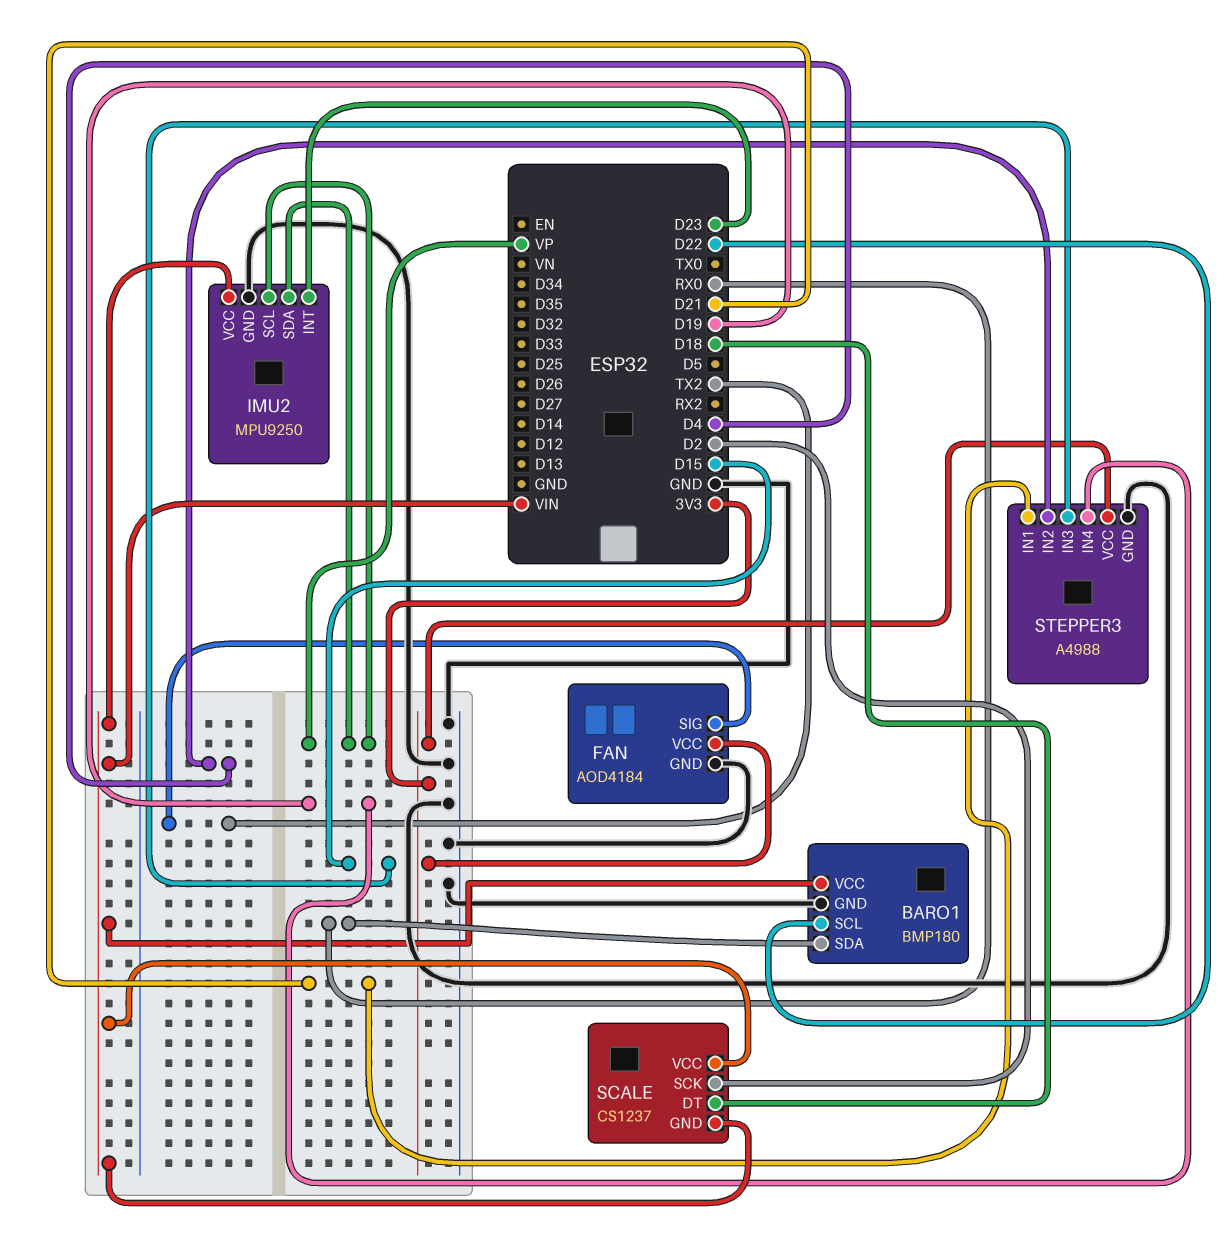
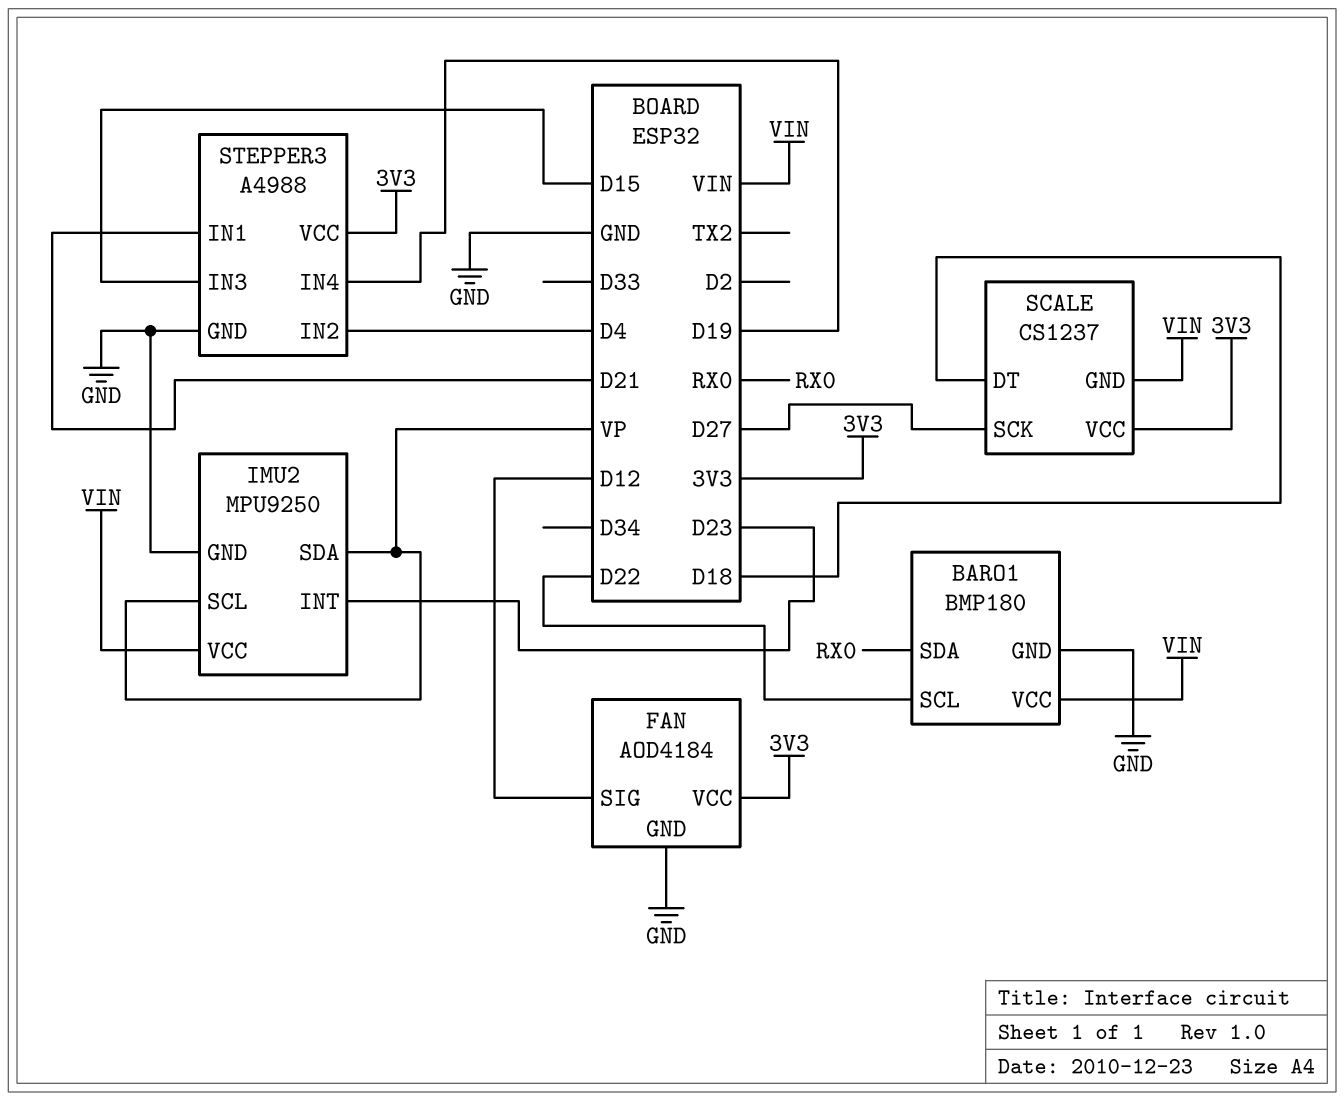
FAN pin SIG: TX2 -> D12
SCALE pin SCK: D2 -> D27
SCALE pin VCC: VIN -> 3V3

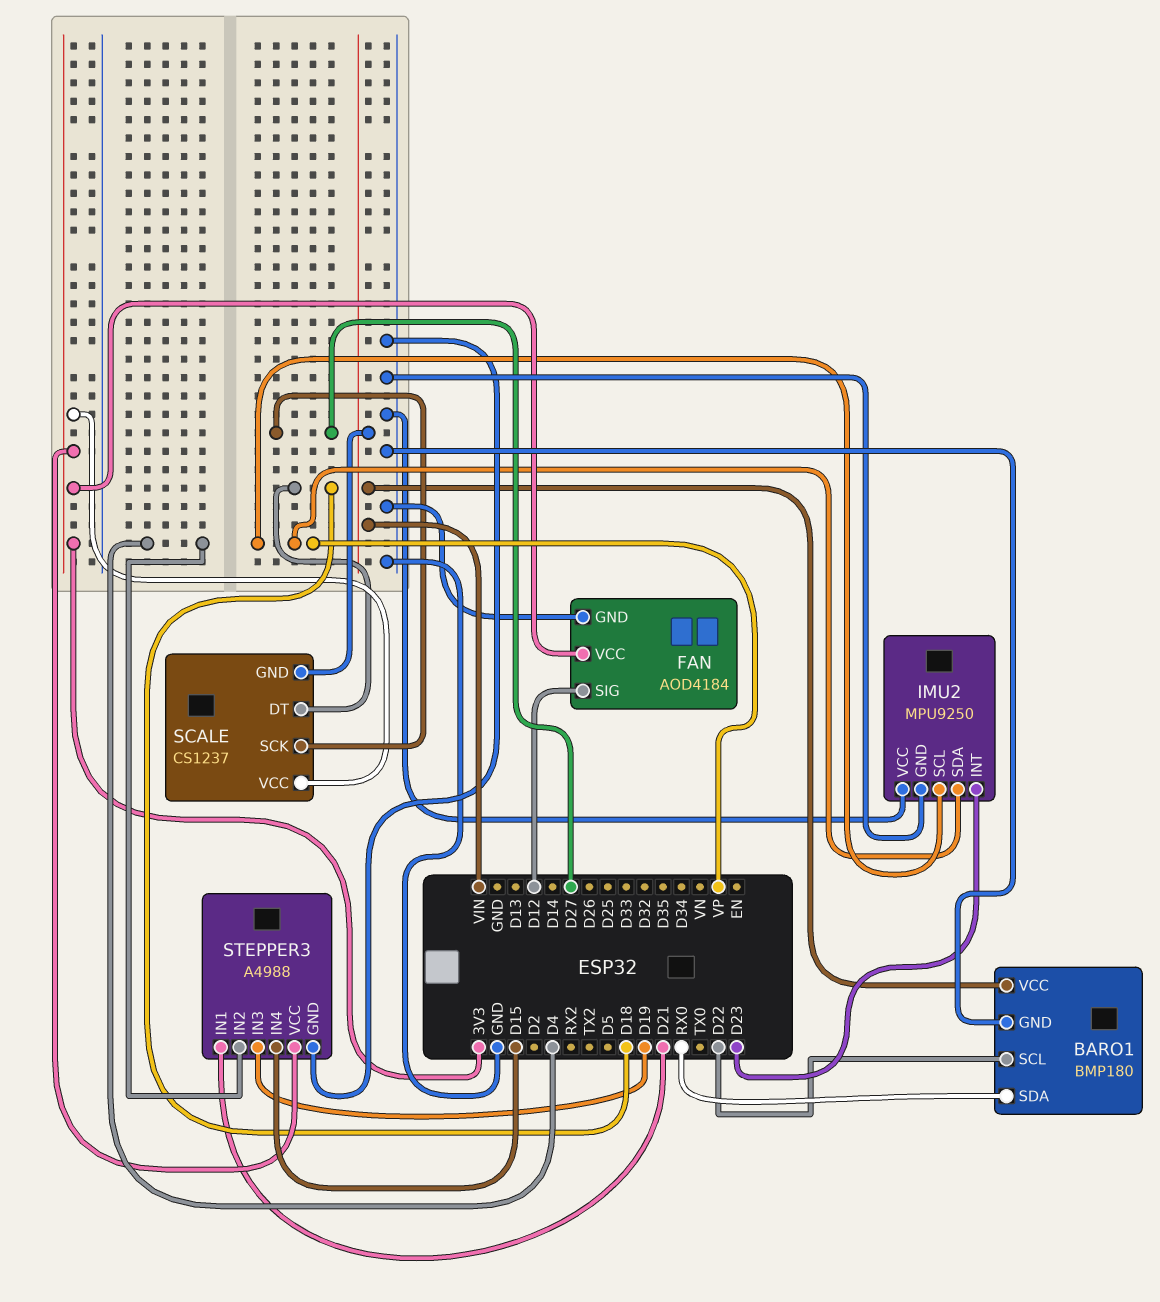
IMU2 pin VCC: VIN -> GND
STEPPER3 pin IN3: D15 -> D19
STEPPER3 pin IN4: D19 -> D15

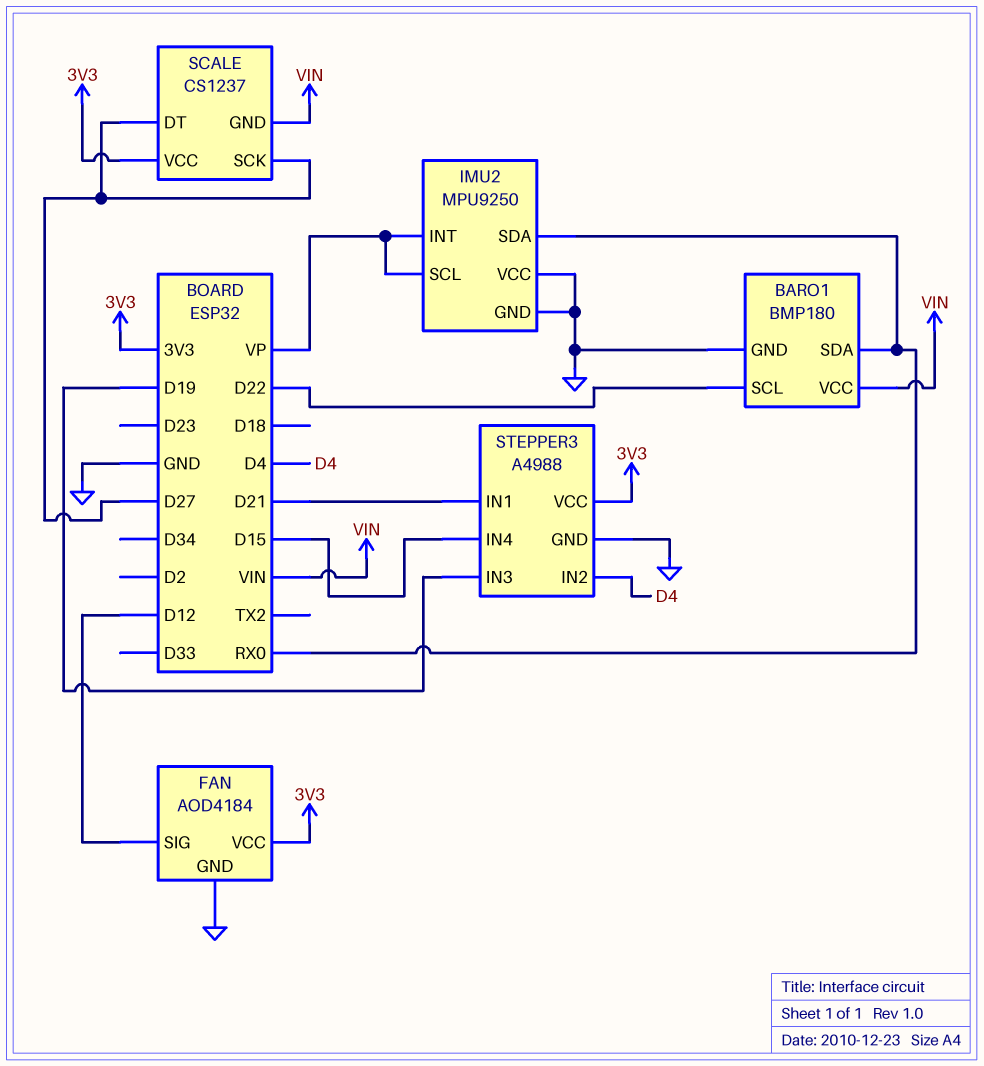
IMU2 pin INT: D23 -> VP
IMU2 pin SDA: VP -> RX0
SCALE pin DT: D18 -> D27

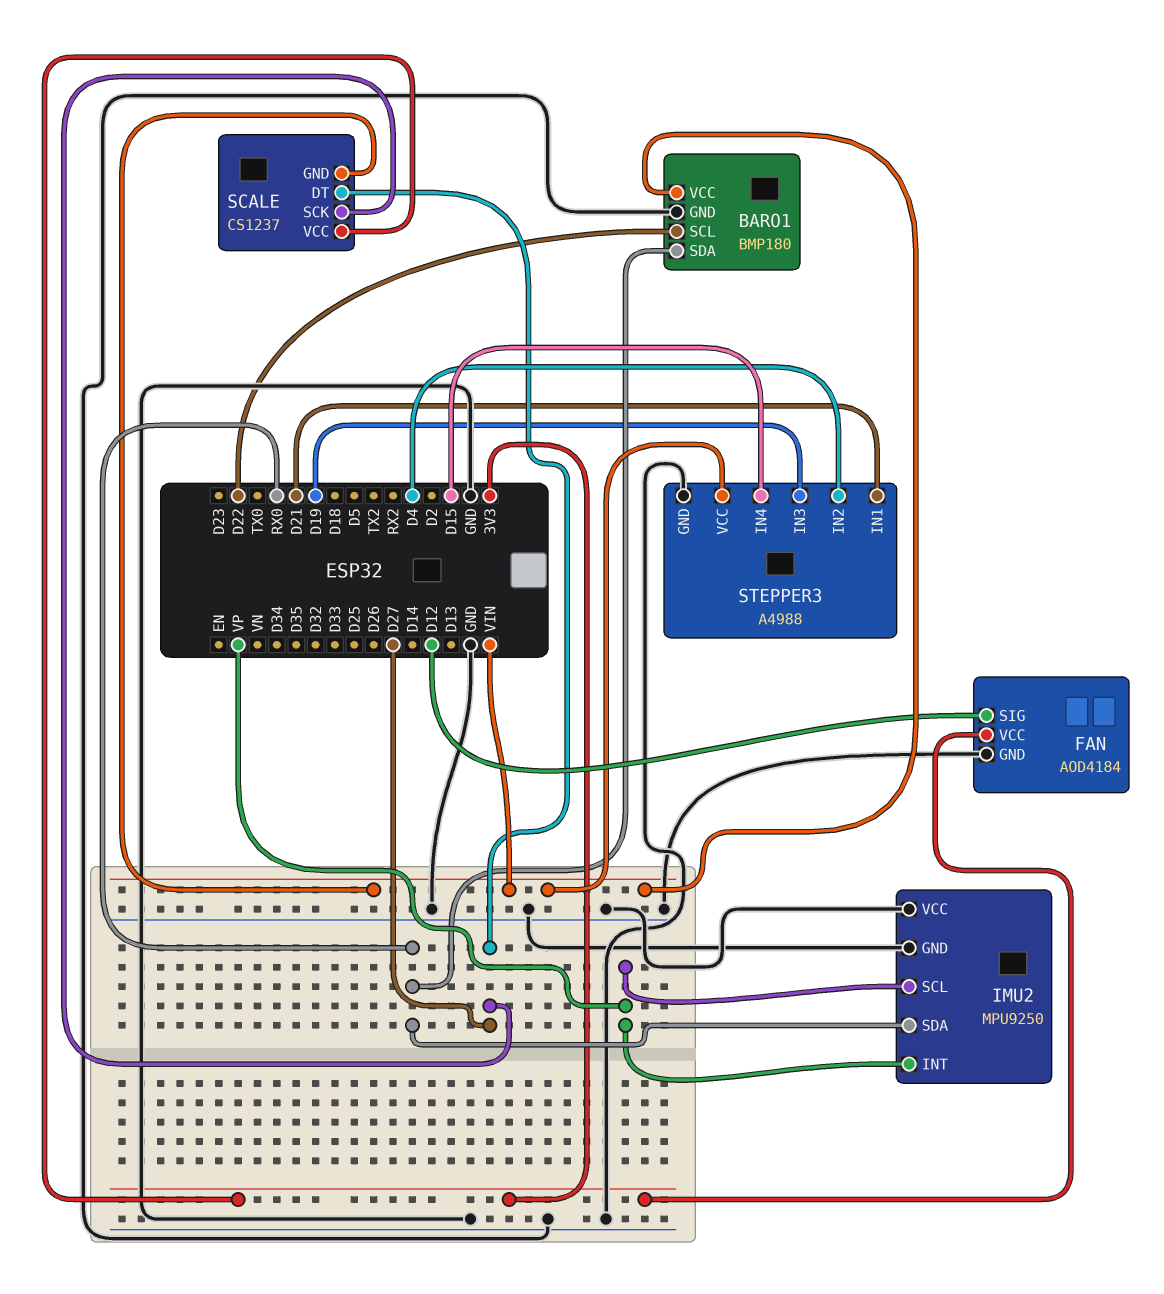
STEPPER3 pin VCC: 3V3 -> VIN

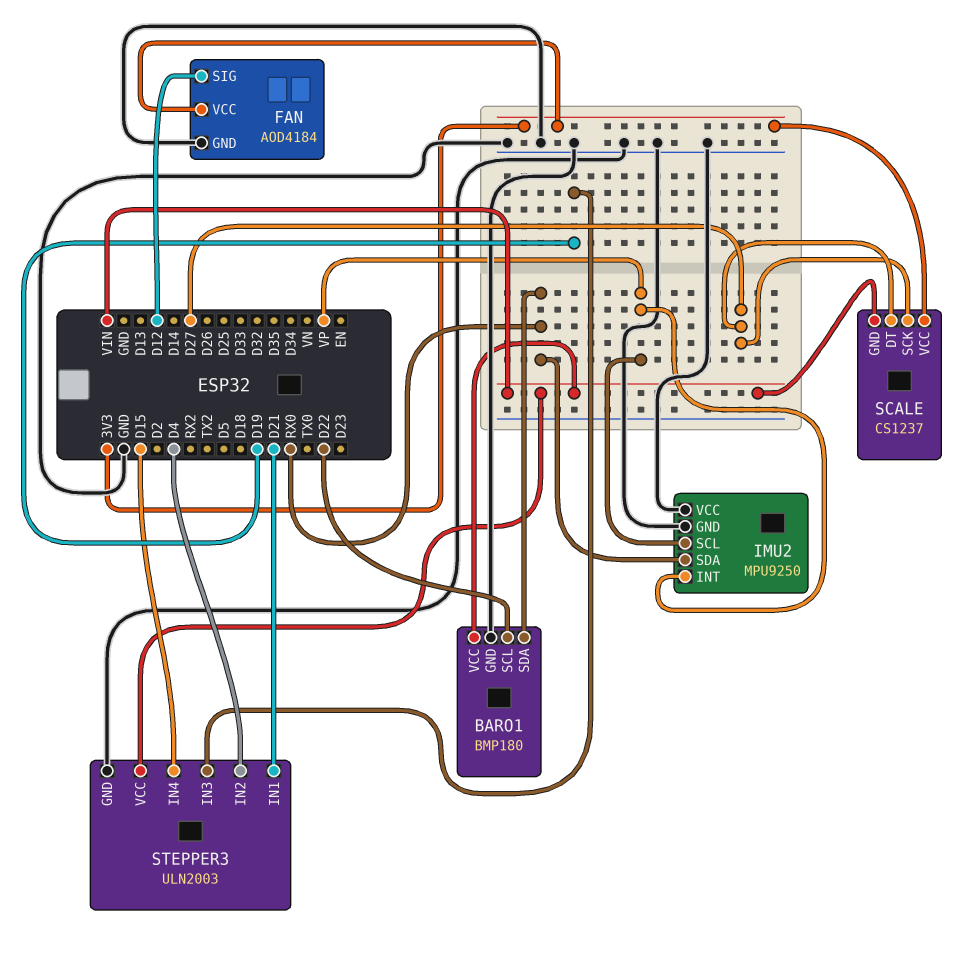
STEPPER3: A4988 -> ULN2003

